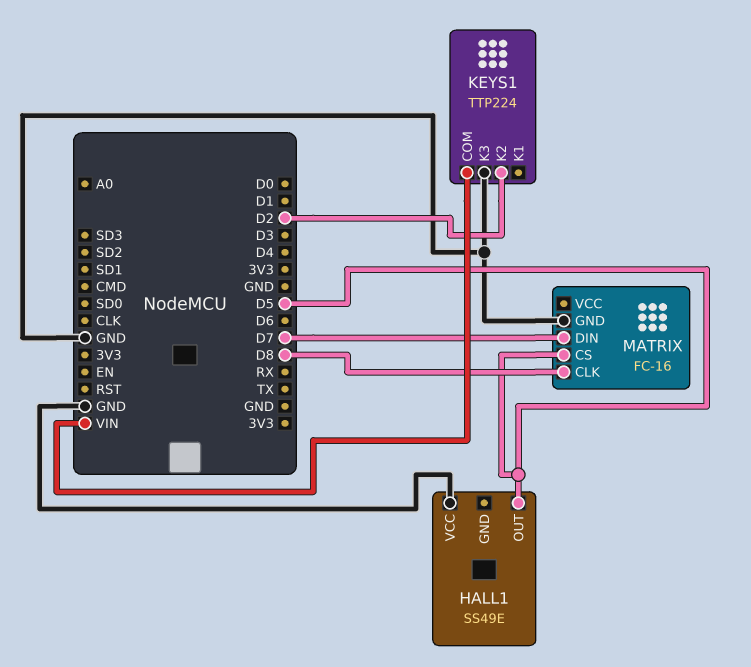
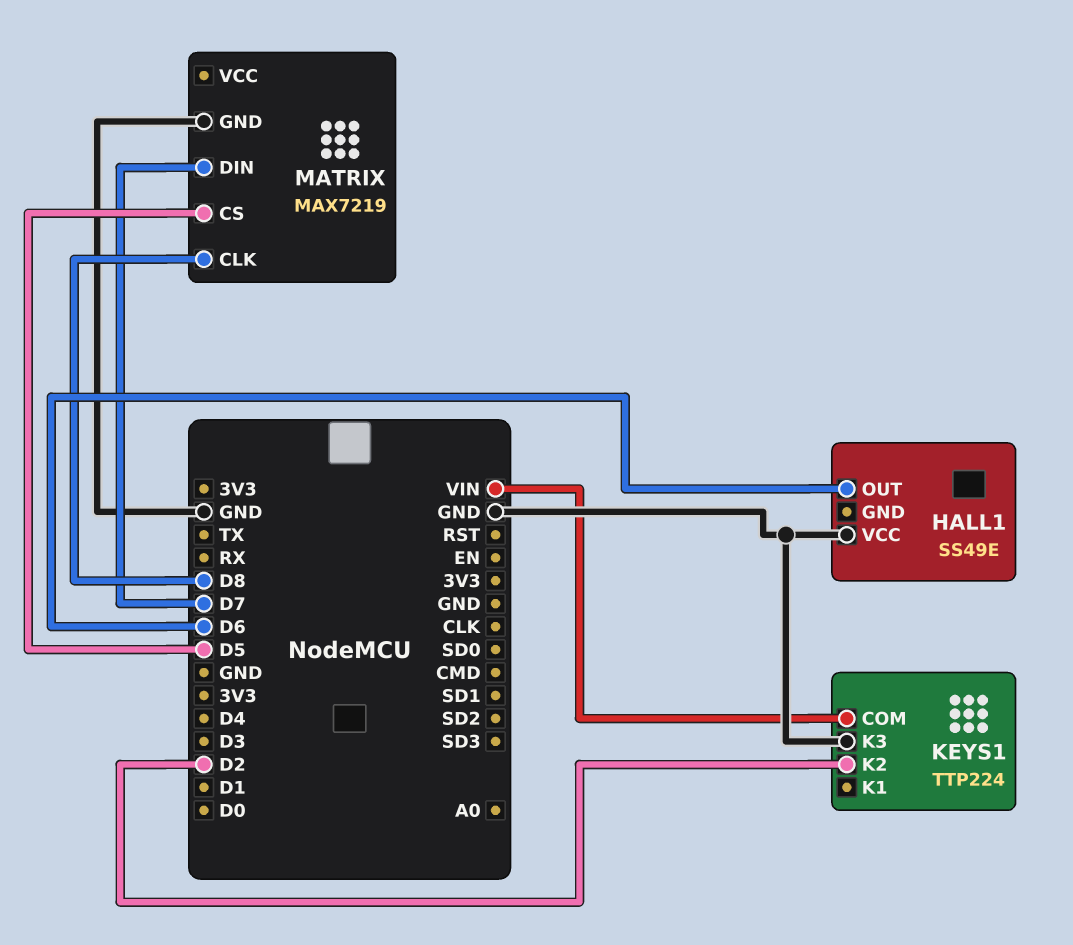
HALL1 pin OUT: D5 -> D6
MATRIX: FC-16 -> MAX7219

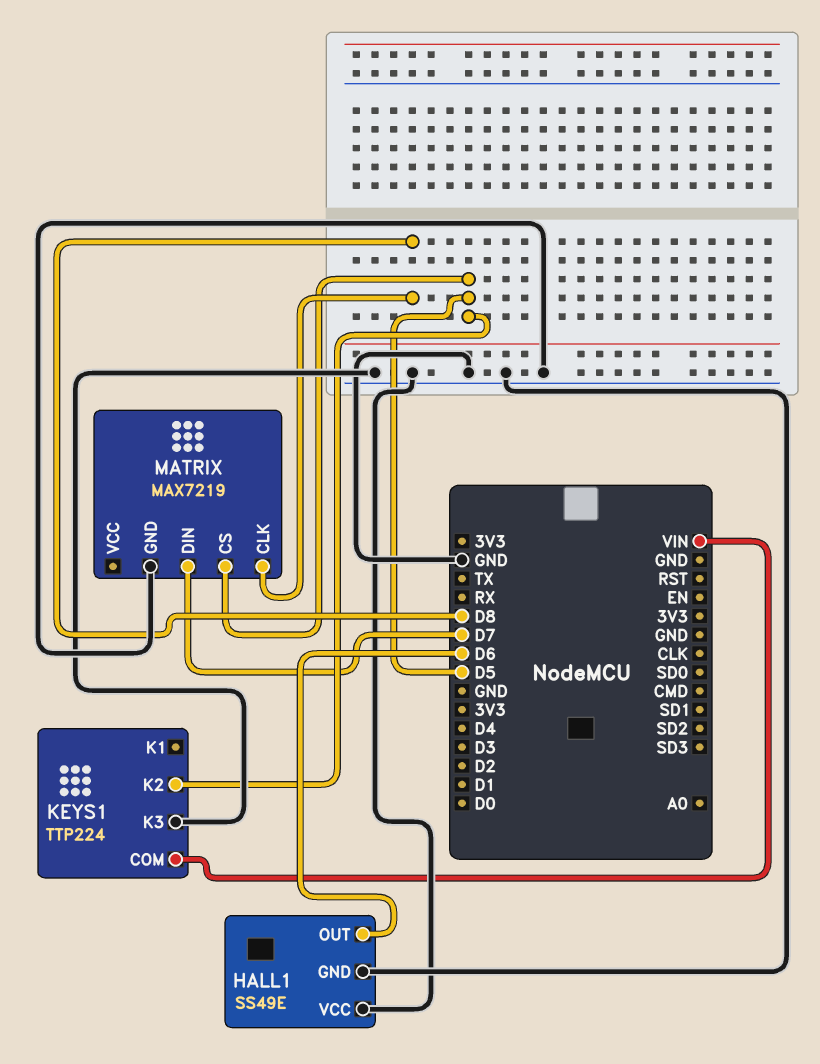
HALL1 pin GND: none -> GND
KEYS1 pin K2: D2 -> D5

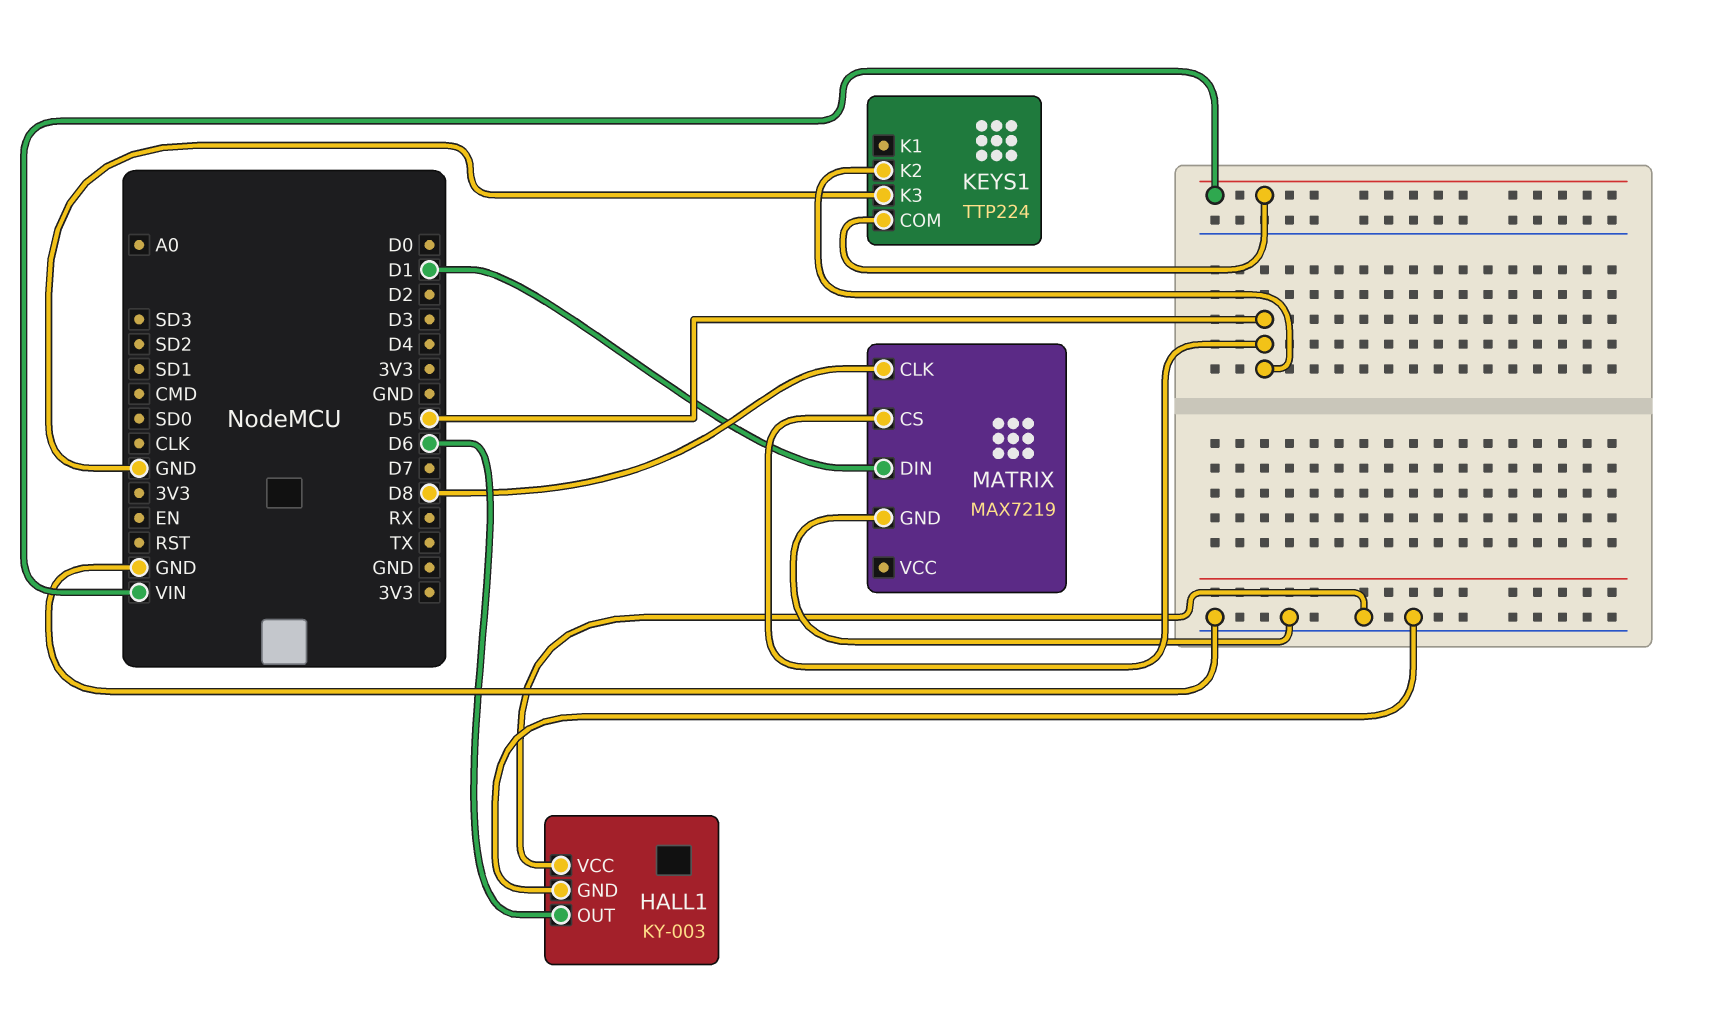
HALL1: SS49E -> KY-003
MATRIX pin DIN: D7 -> D1

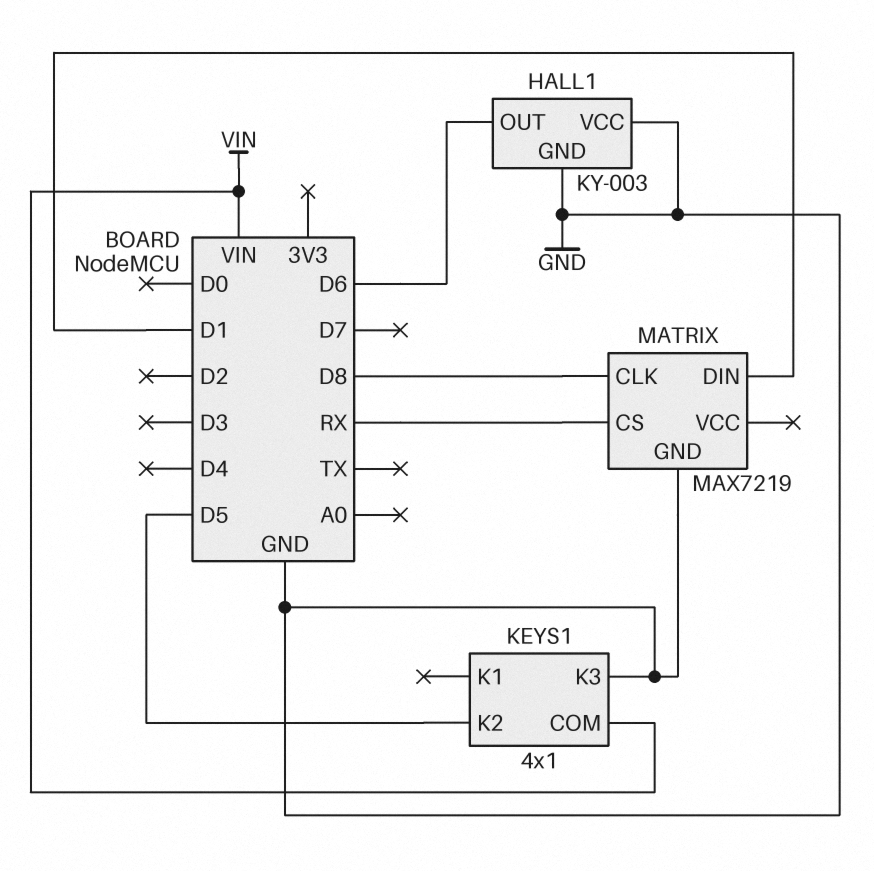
KEYS1: TTP224 -> 4x1
MATRIX pin CS: D5 -> RX

